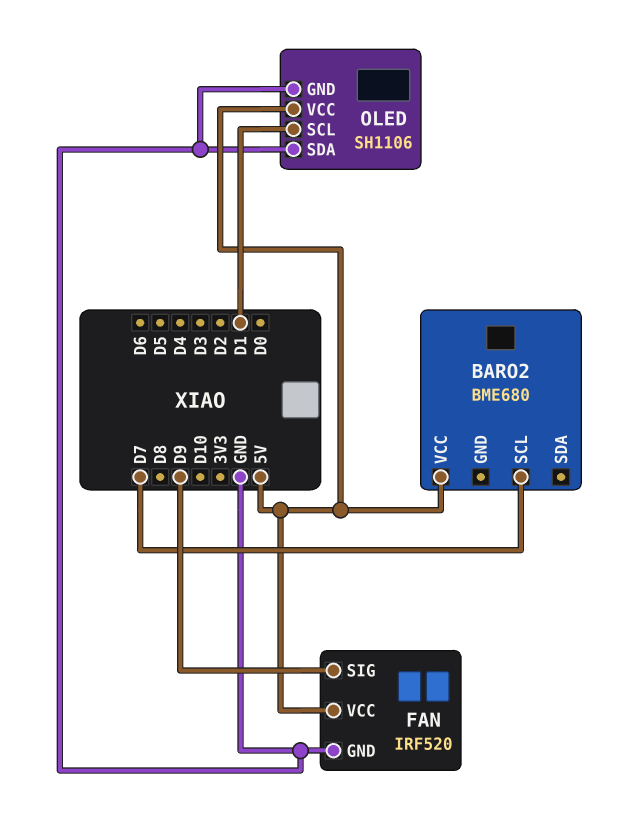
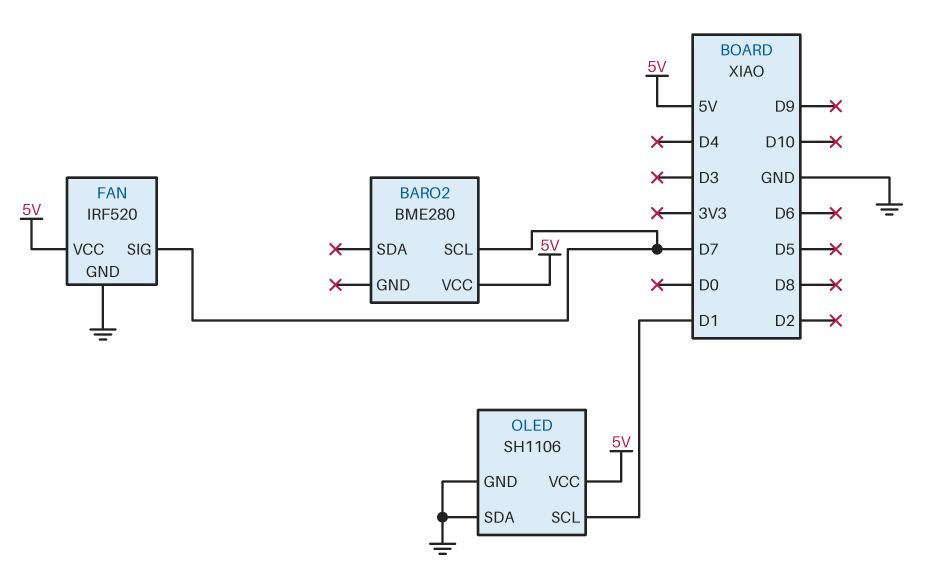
BARO2: BME680 -> BME280
FAN pin SIG: D9 -> D7

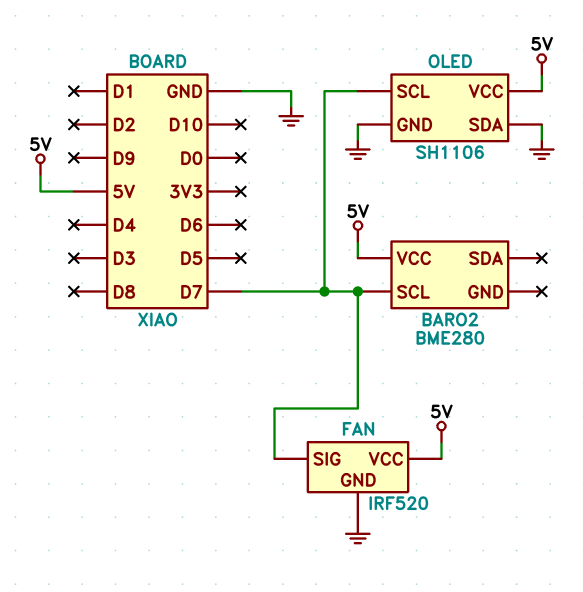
OLED pin SCL: D1 -> D7

